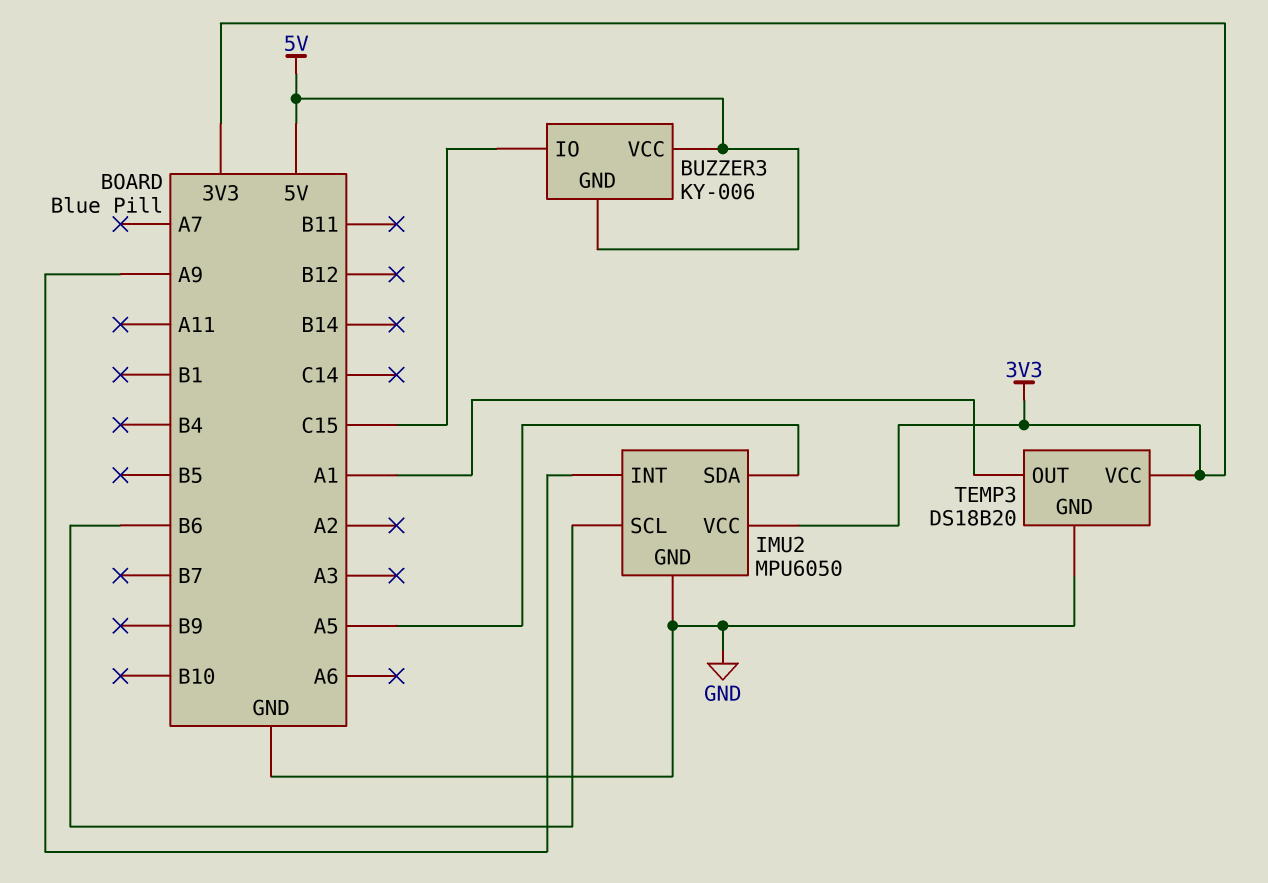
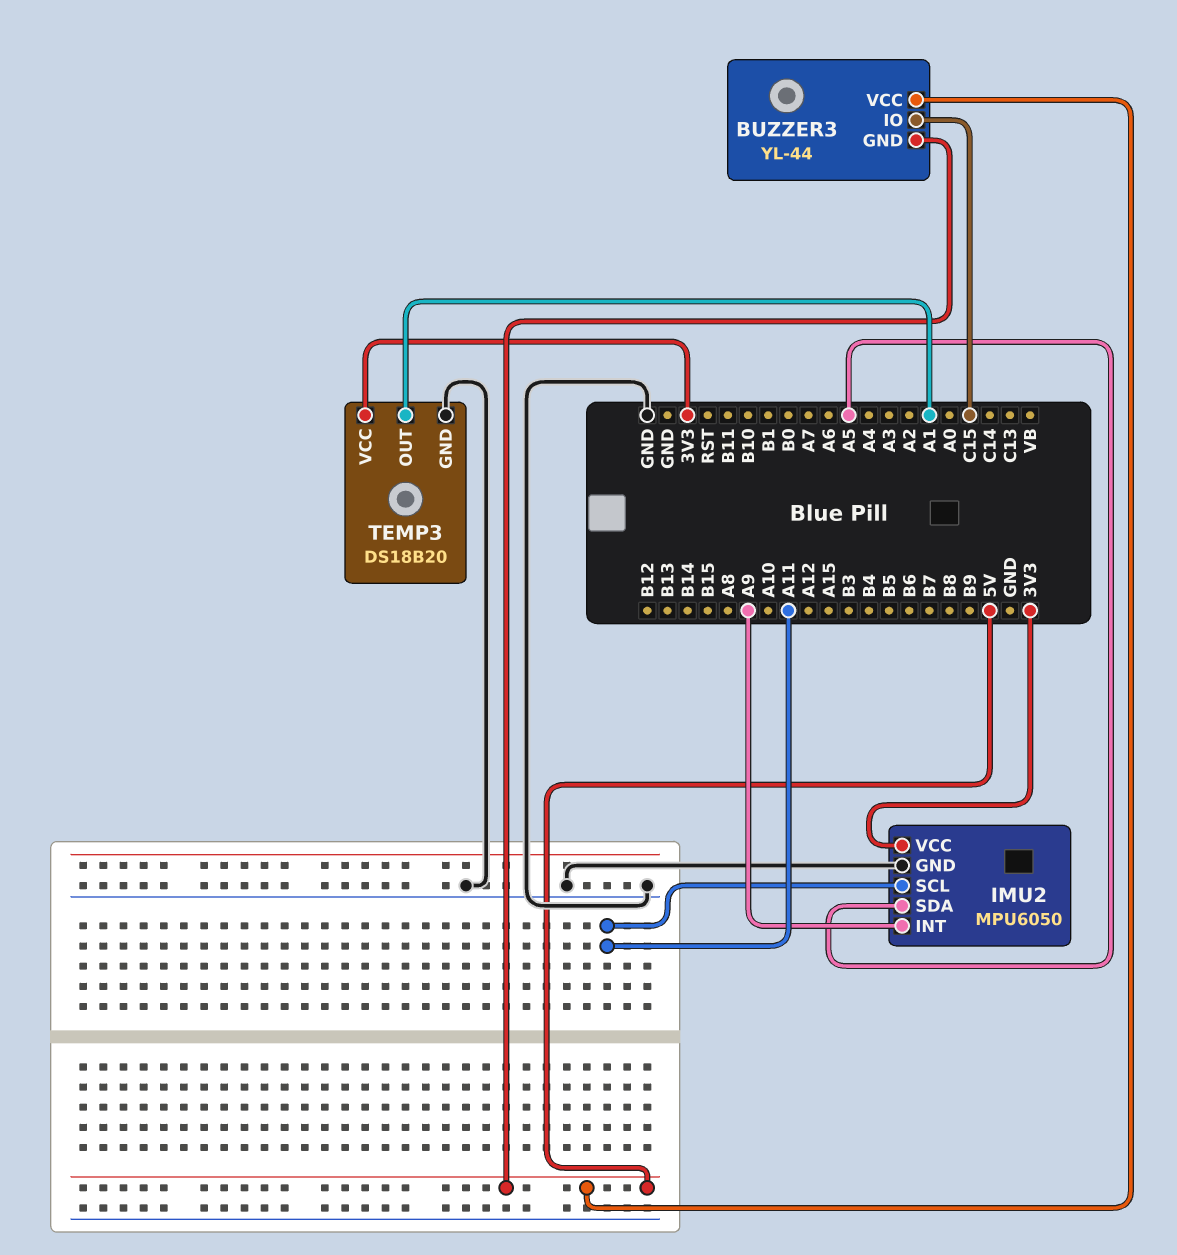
BUZZER3: KY-006 -> YL-44
IMU2 pin SCL: B6 -> A11

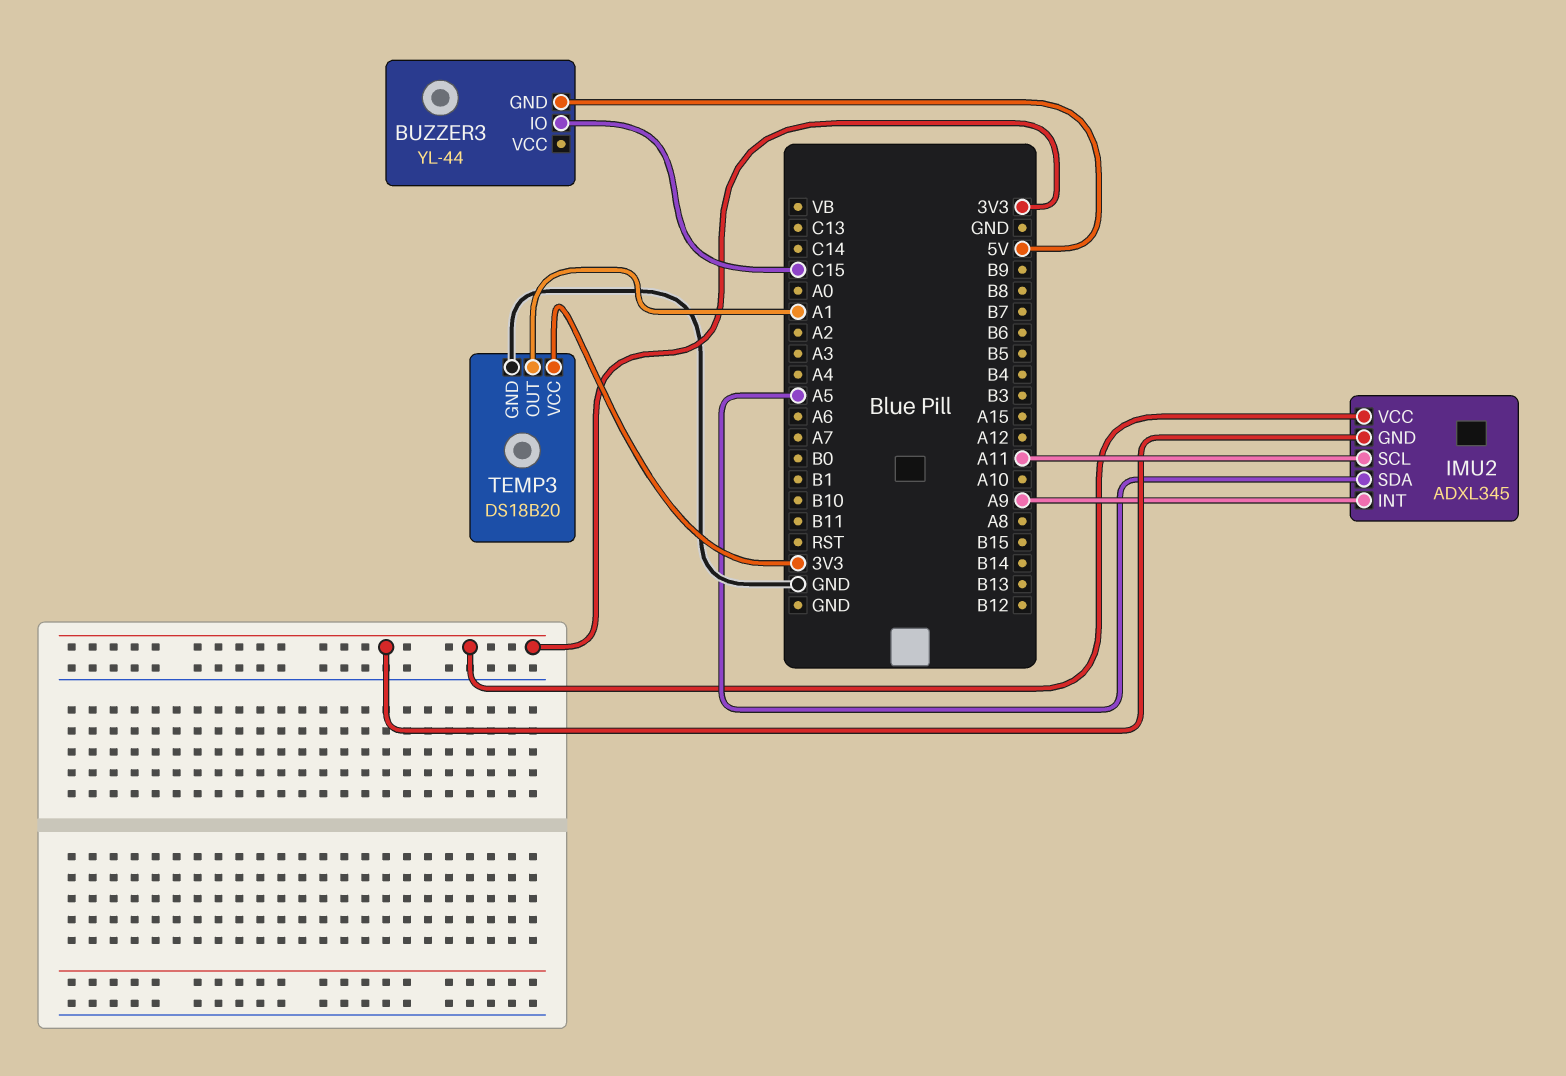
BUZZER3 pin VCC: 5V -> none
IMU2: MPU6050 -> ADXL345
IMU2 pin GND: GND -> 3V3

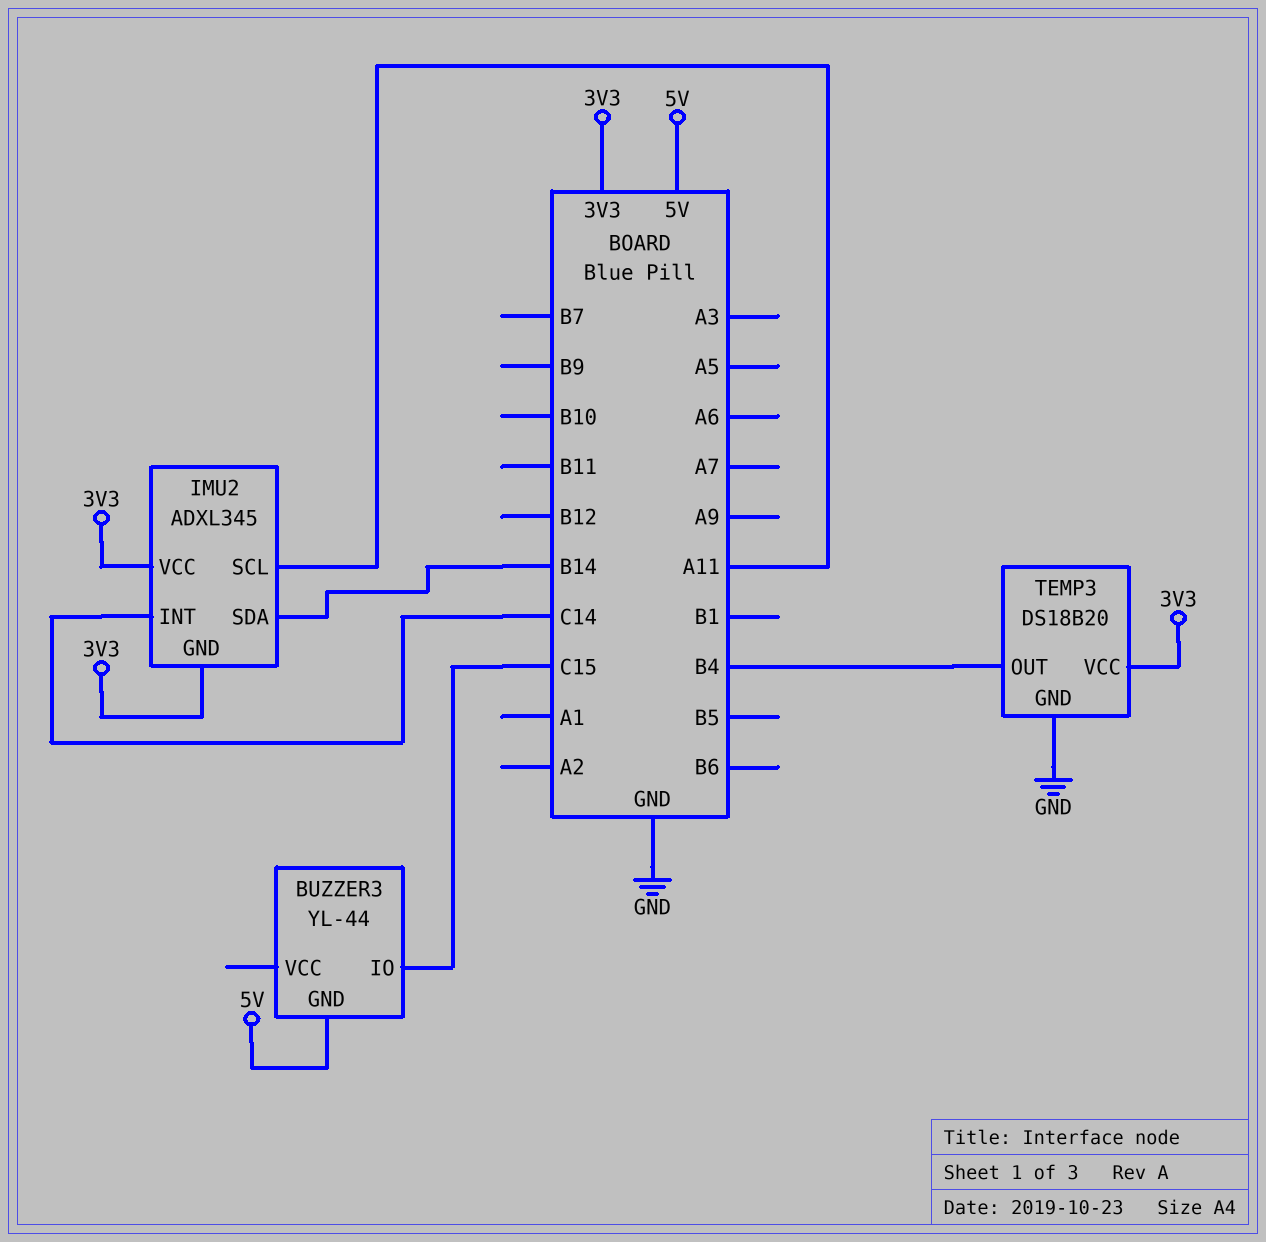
IMU2 pin INT: A9 -> C14
IMU2 pin SDA: A5 -> B14
TEMP3 pin OUT: A1 -> B4

